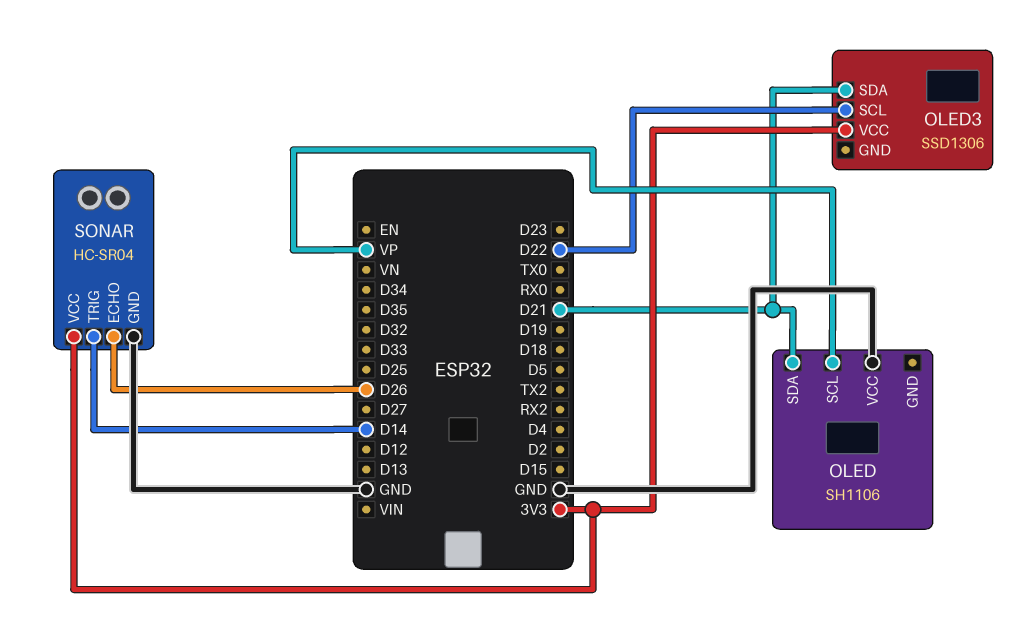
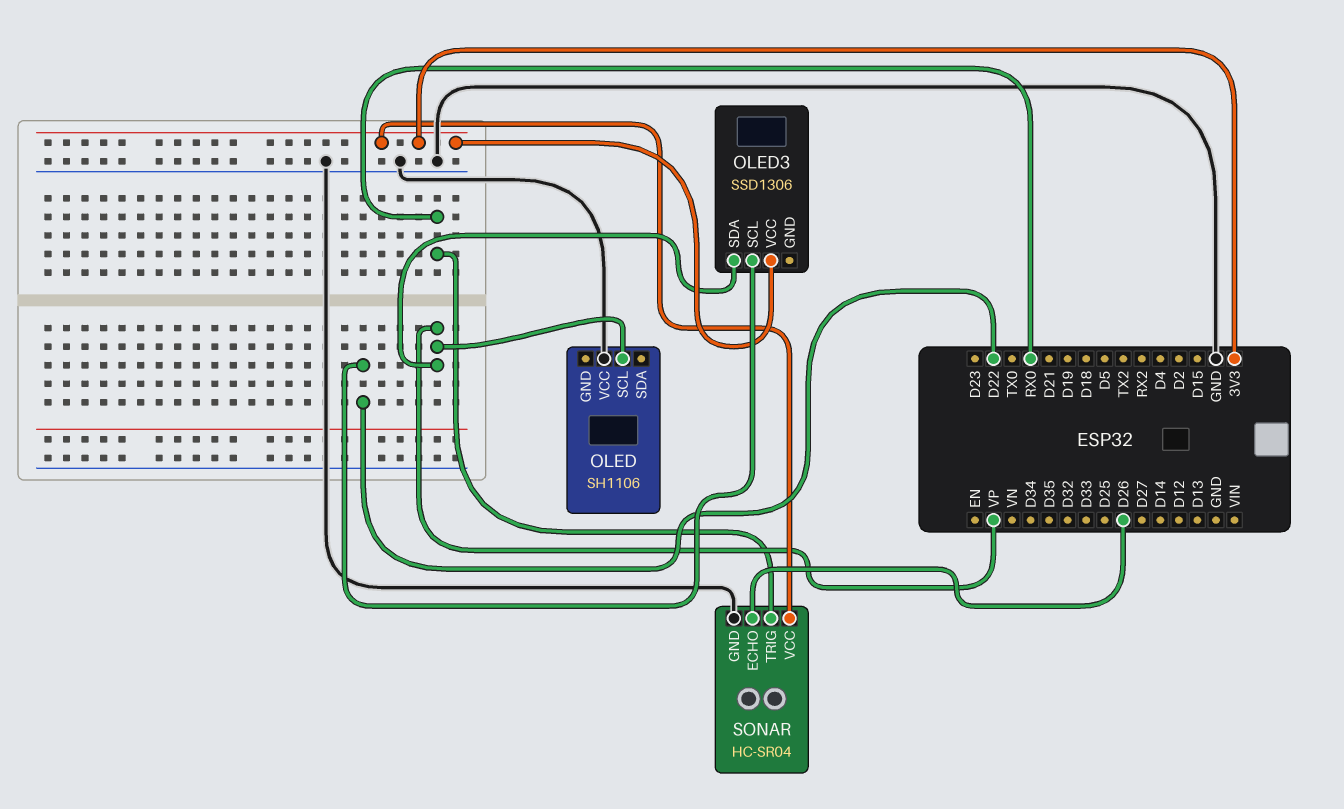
OLED pin SDA: D21 -> none
OLED3 pin SDA: D21 -> VP
SONAR pin TRIG: D14 -> RX0

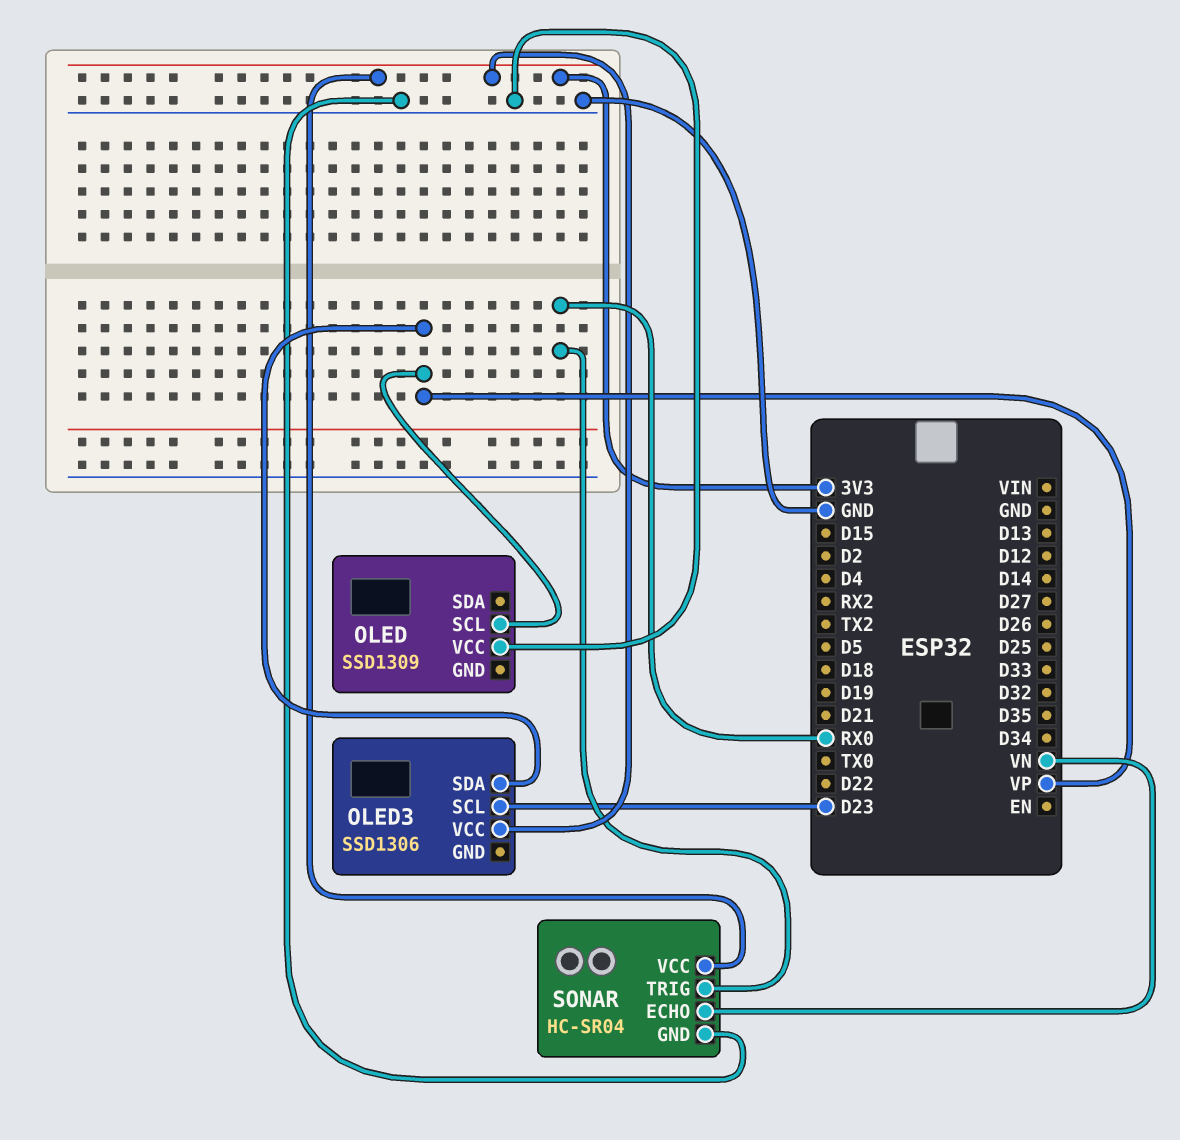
OLED: SH1106 -> SSD1309
OLED3 pin SCL: D22 -> D23
SONAR pin ECHO: D26 -> VN

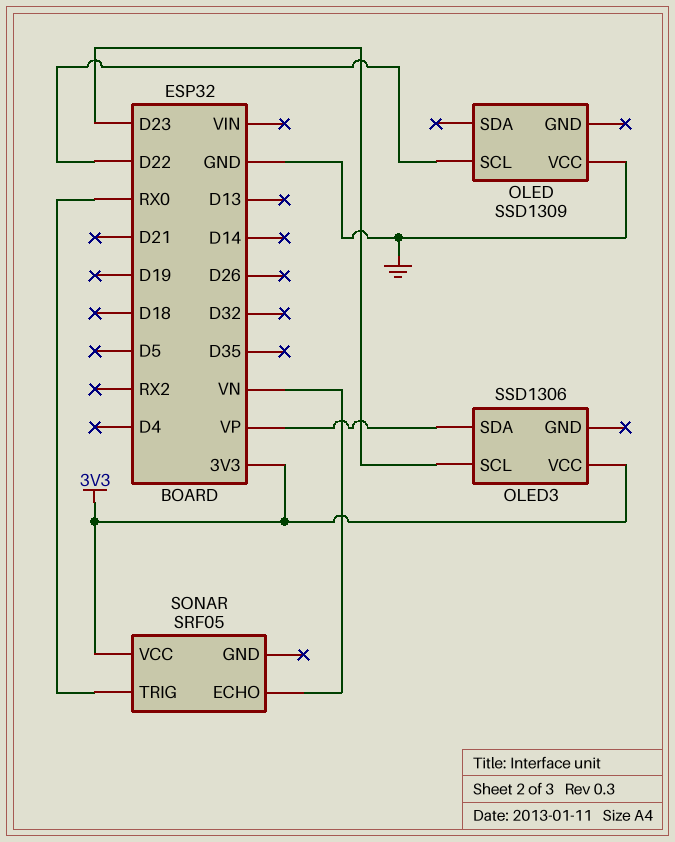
OLED pin SCL: VP -> D22
SONAR: HC-SR04 -> SRF05
SONAR pin GND: GND -> none

